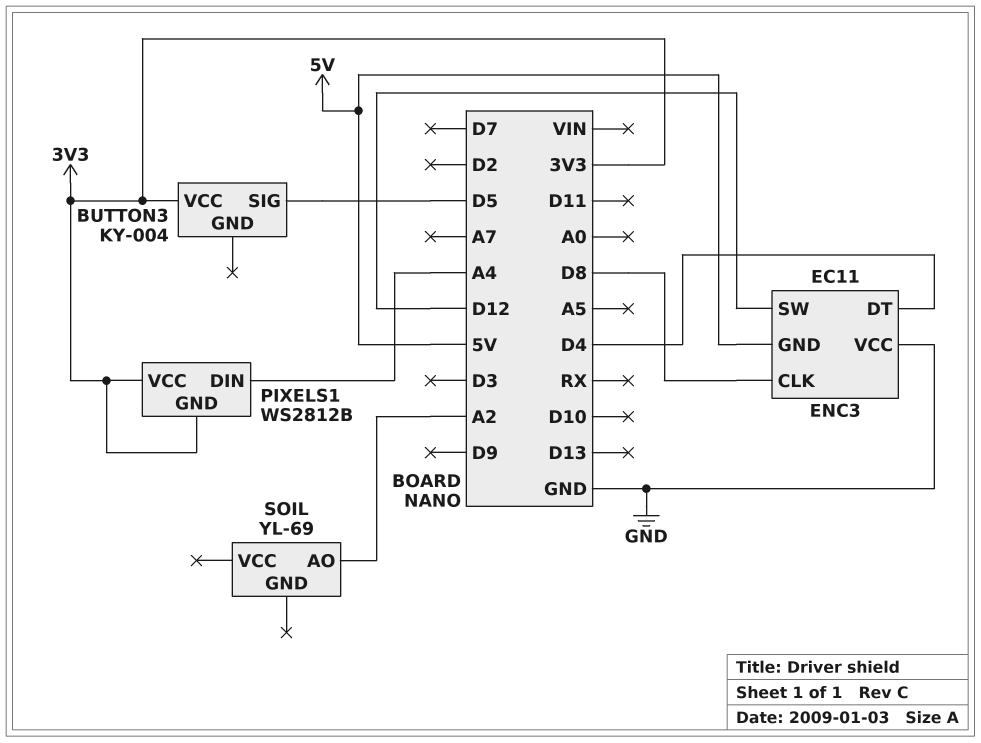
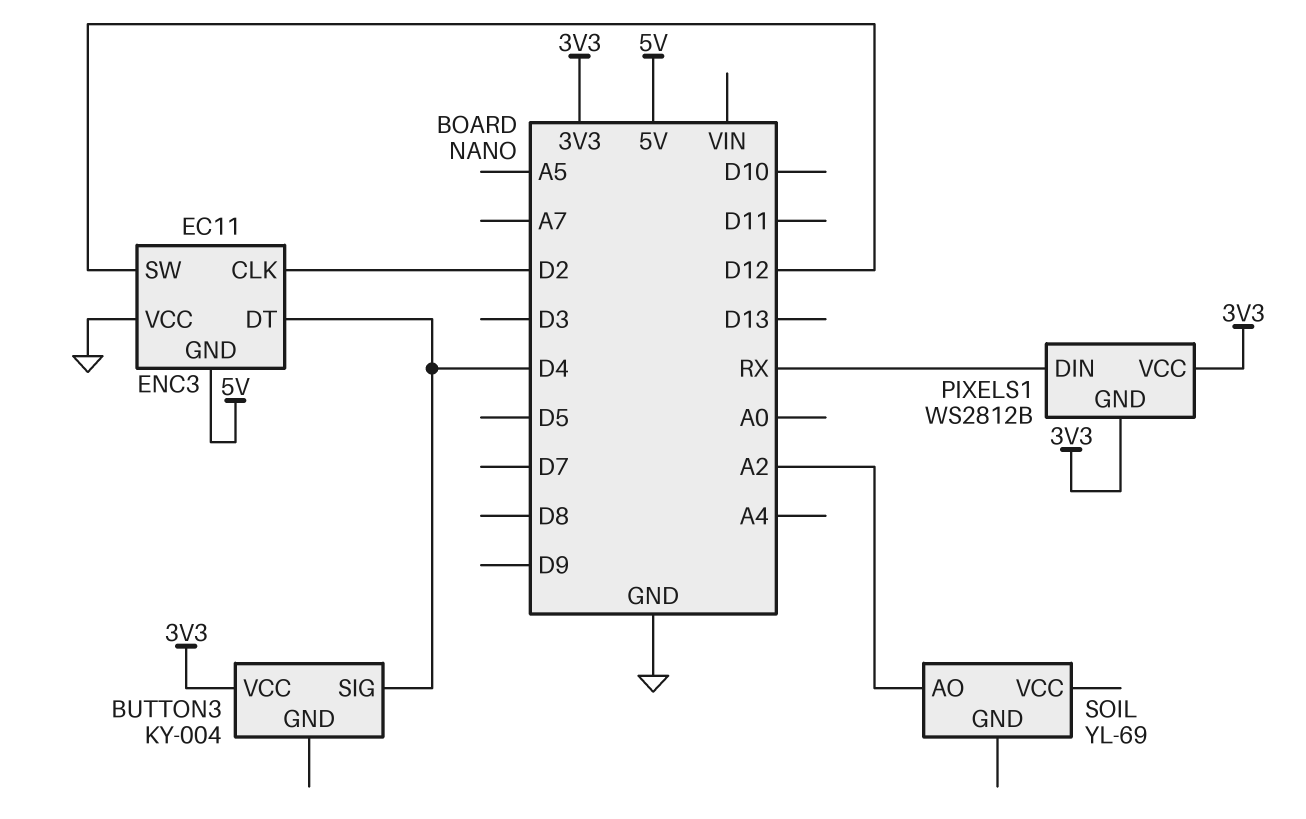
BUTTON3 pin SIG: D5 -> D4
ENC3 pin CLK: D8 -> D2
PIXELS1 pin DIN: A4 -> RX

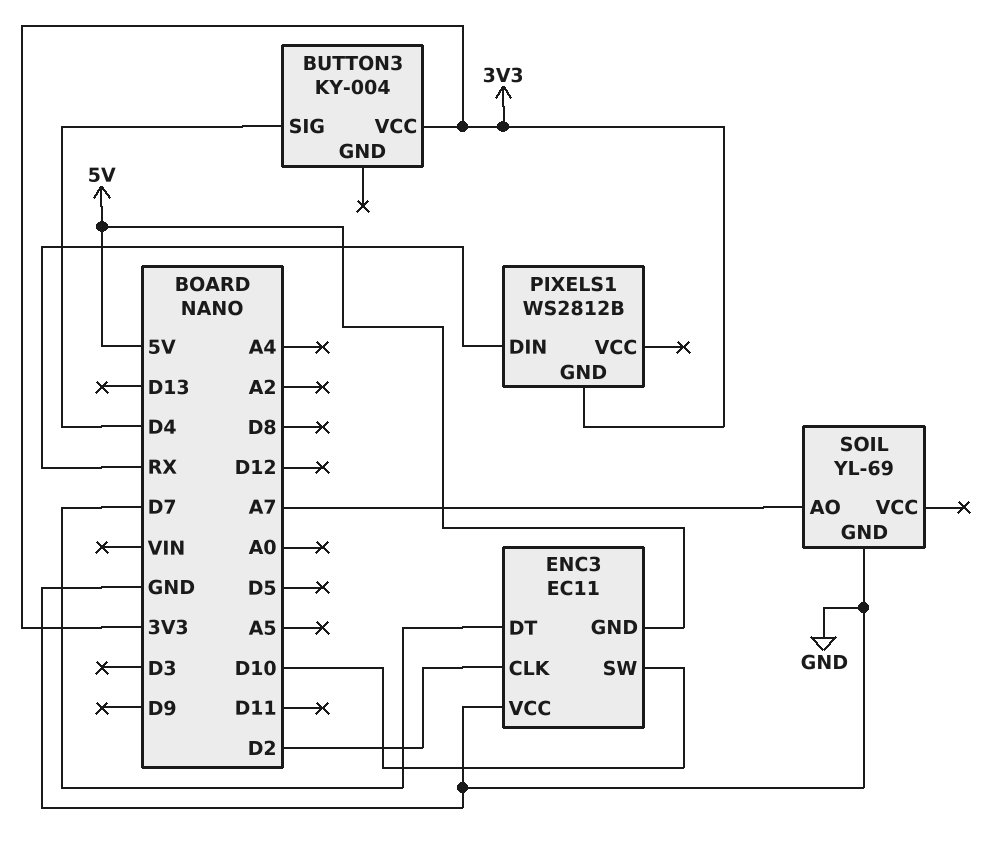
ENC3 pin DT: D4 -> D7
ENC3 pin SW: D12 -> D10
PIXELS1 pin VCC: 3V3 -> none
SOIL pin AO: A2 -> A7
SOIL pin GND: none -> GND

